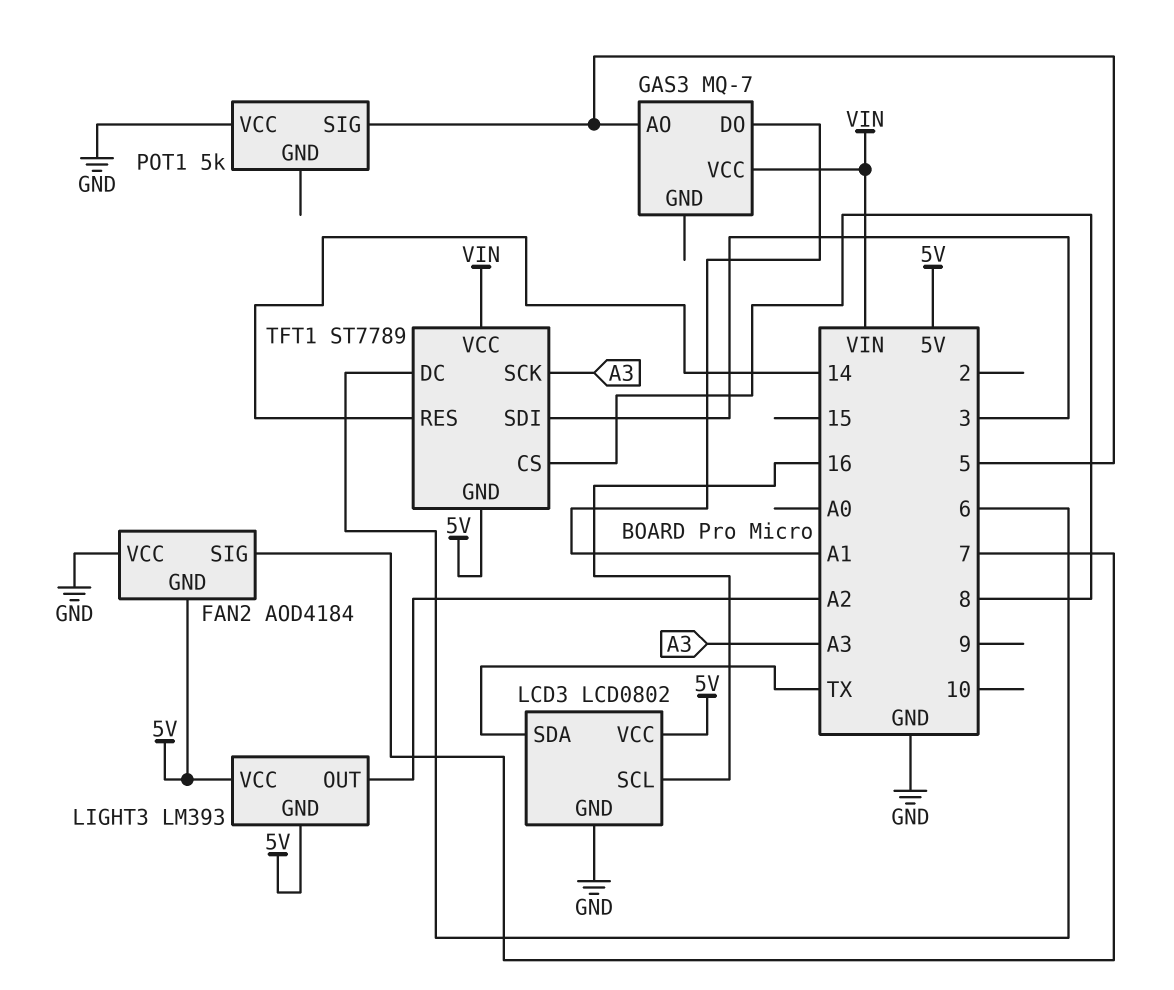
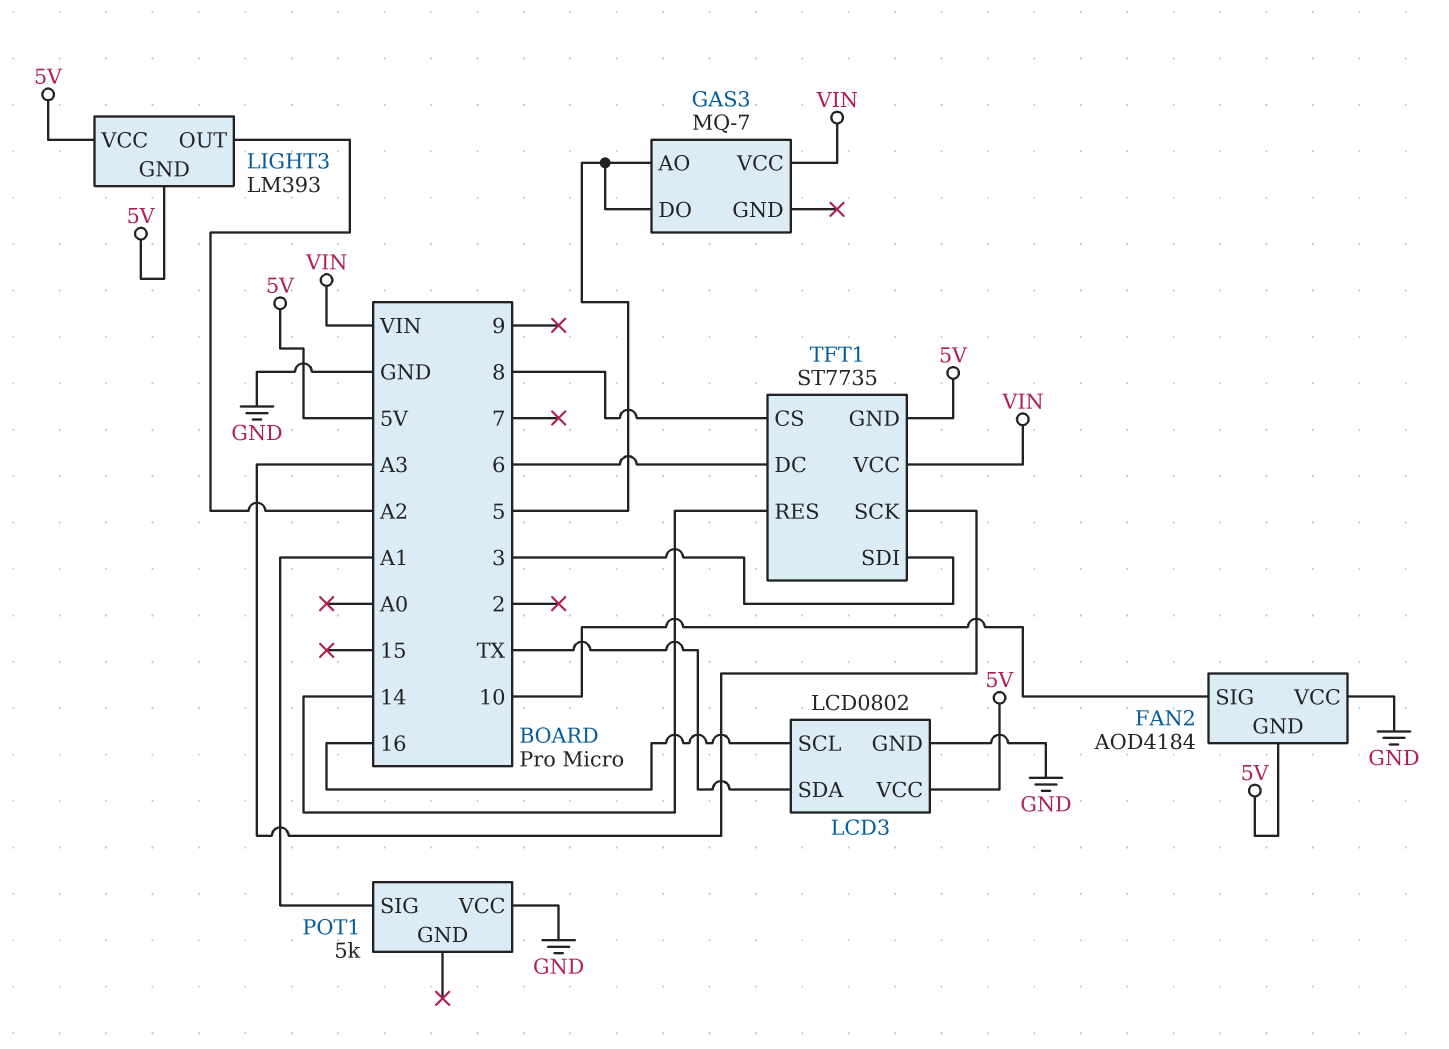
FAN2 pin SIG: 7 -> 10
GAS3 pin DO: A1 -> 5
POT1 pin SIG: 5 -> A1
TFT1: ST7789 -> ST7735

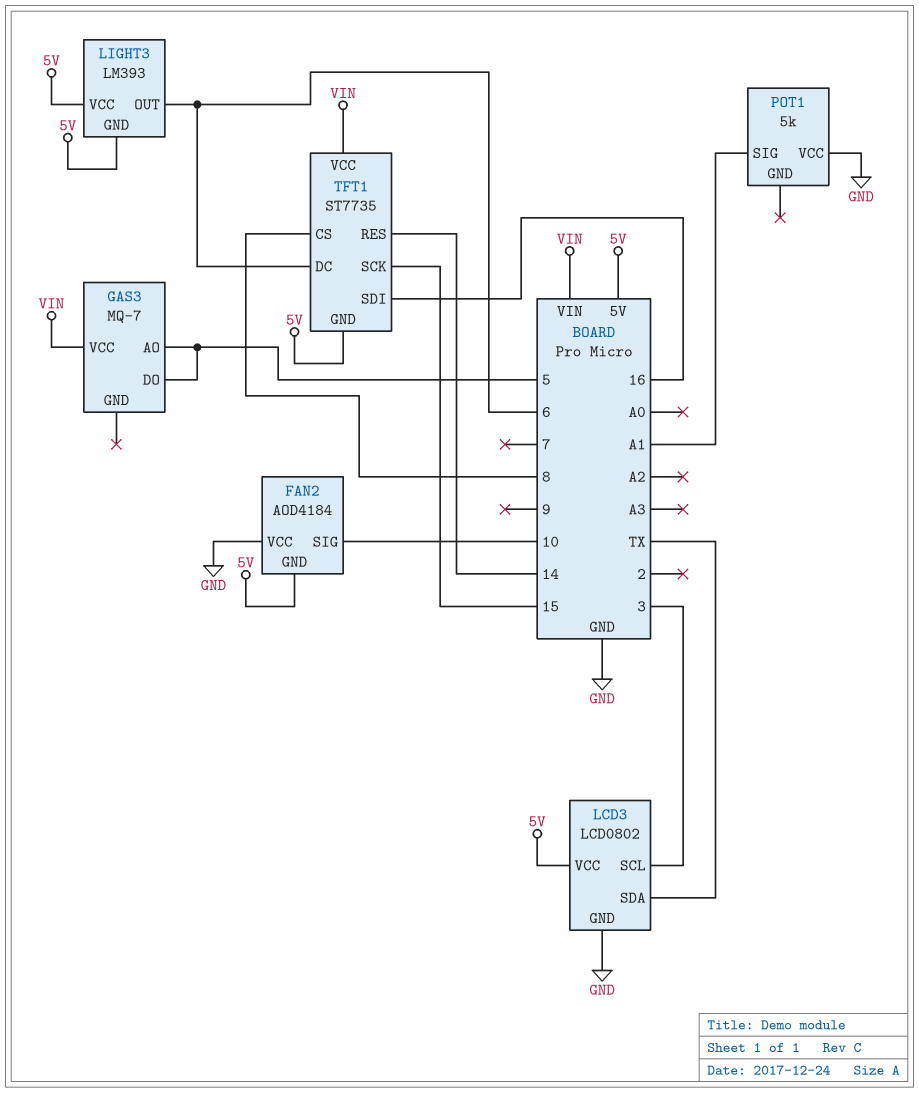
LCD3 pin SCL: 16 -> 3
LIGHT3 pin OUT: A2 -> 6
TFT1 pin SCK: A3 -> 15
TFT1 pin SDI: 3 -> 16

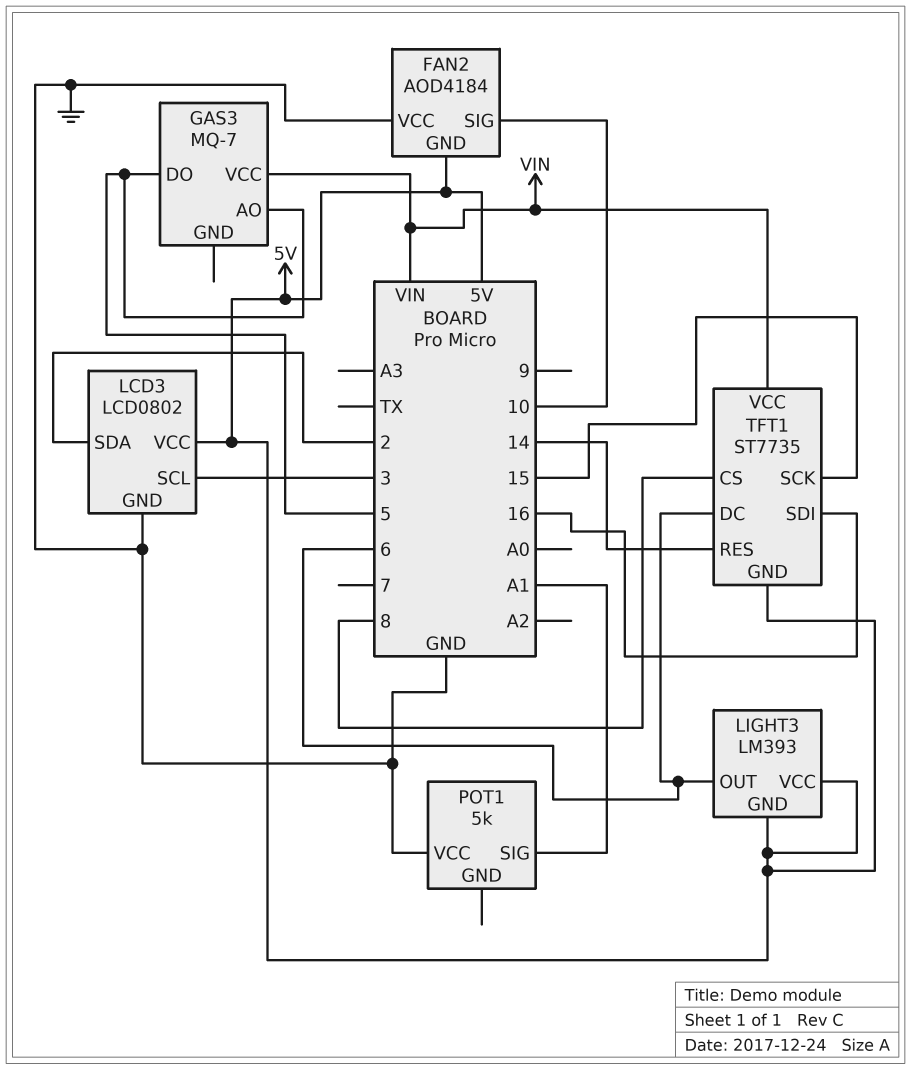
LCD3 pin SDA: TX -> 2

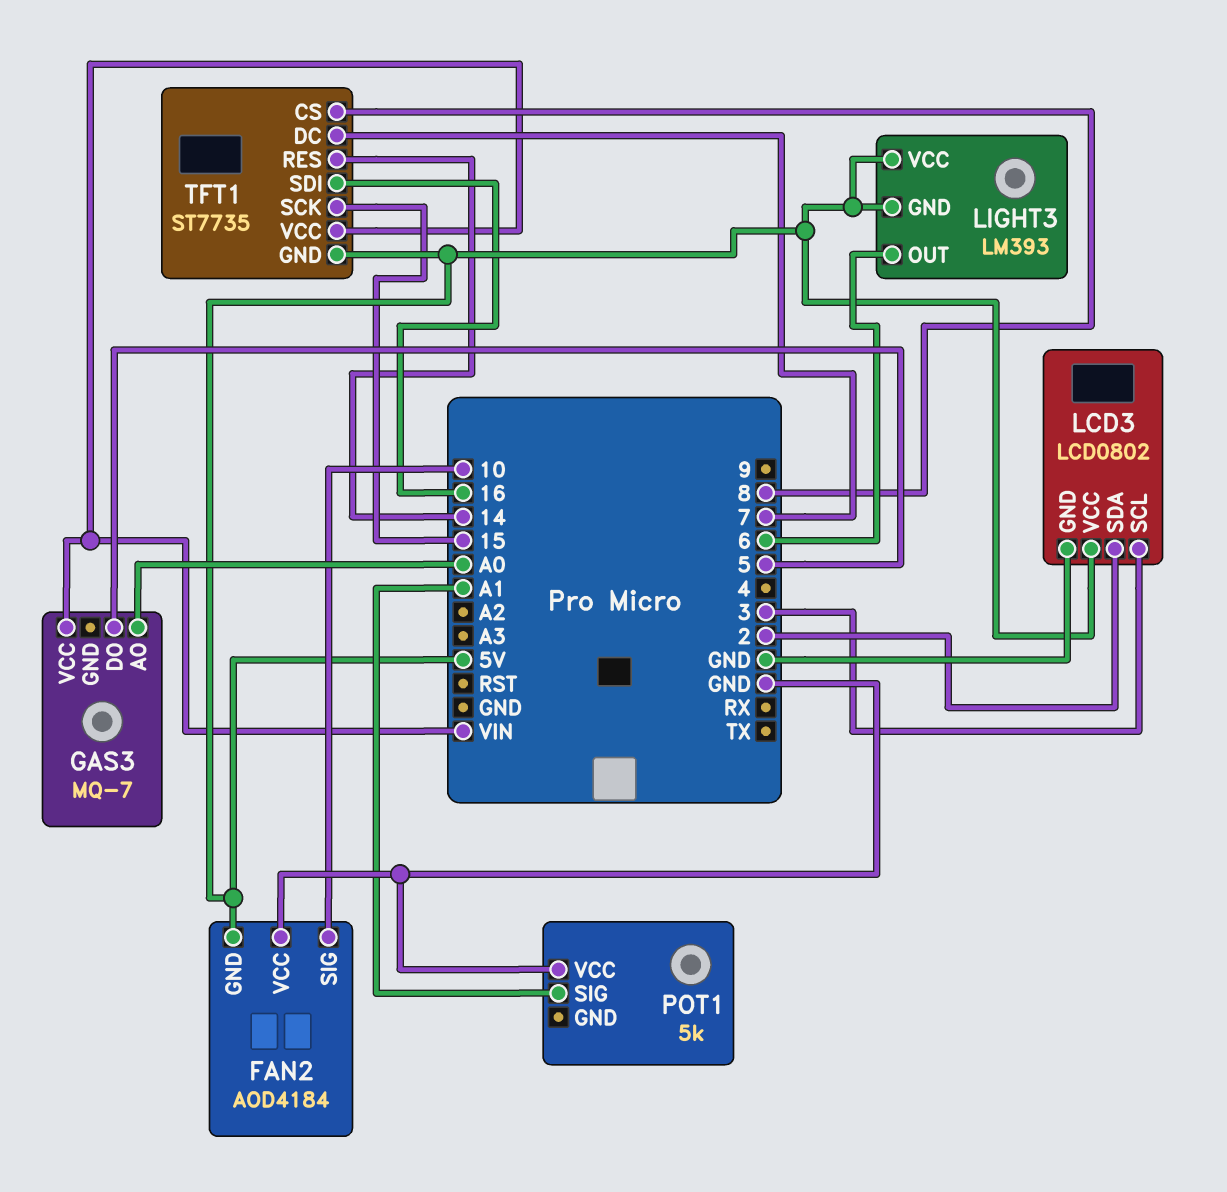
GAS3 pin AO: 5 -> A0
TFT1 pin DC: 6 -> 7

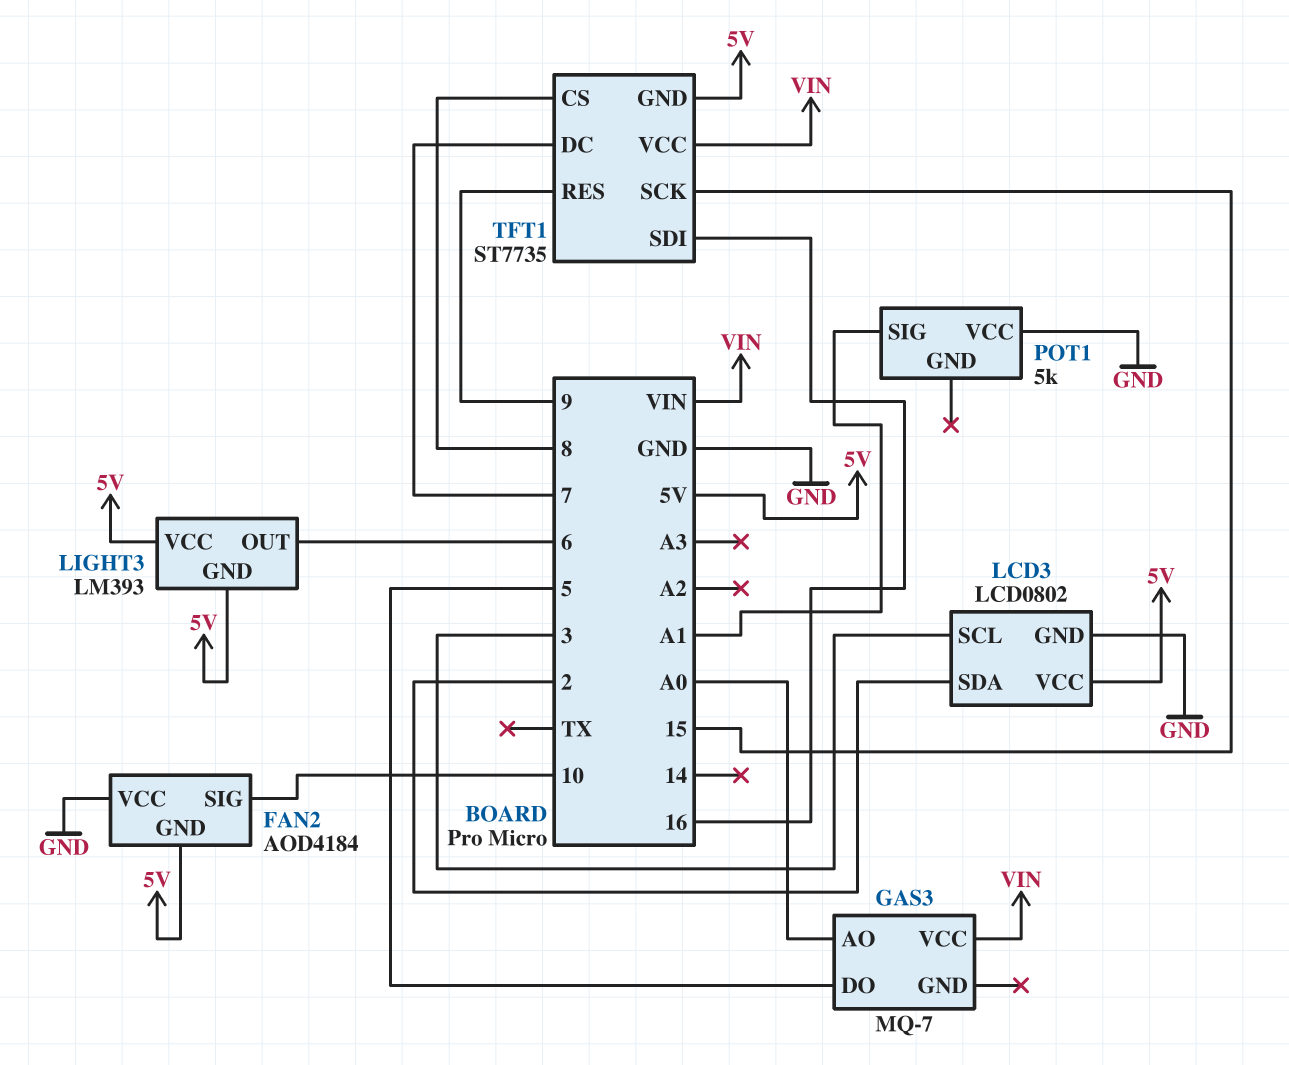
TFT1 pin RES: 14 -> 9

